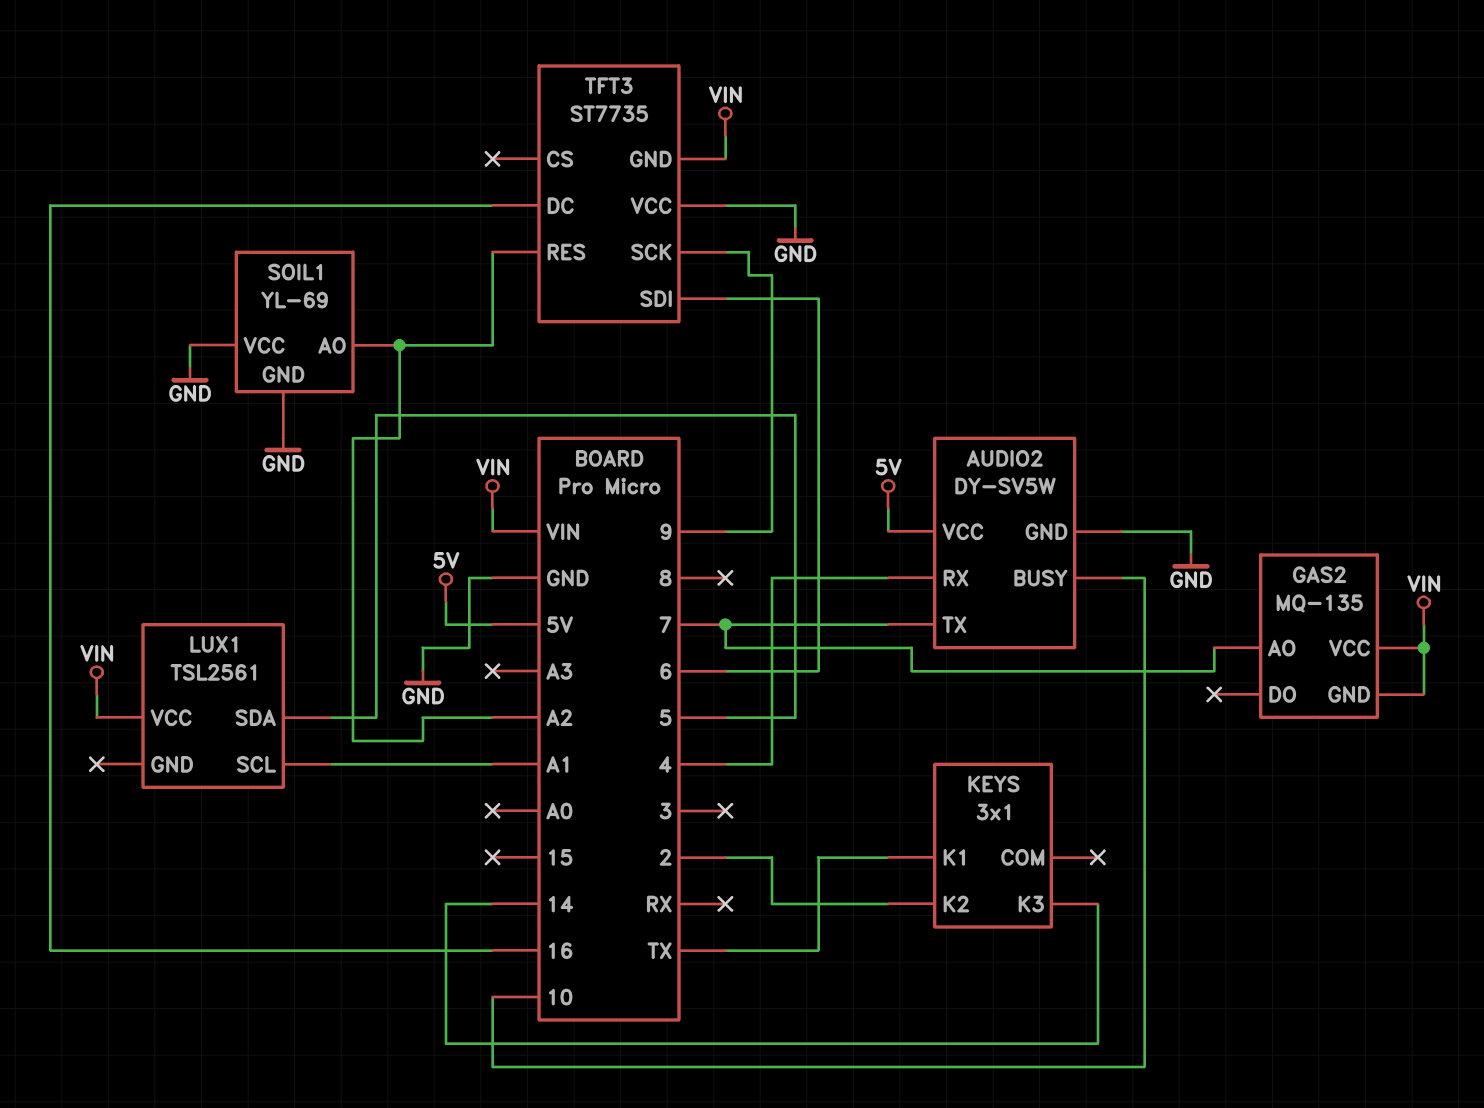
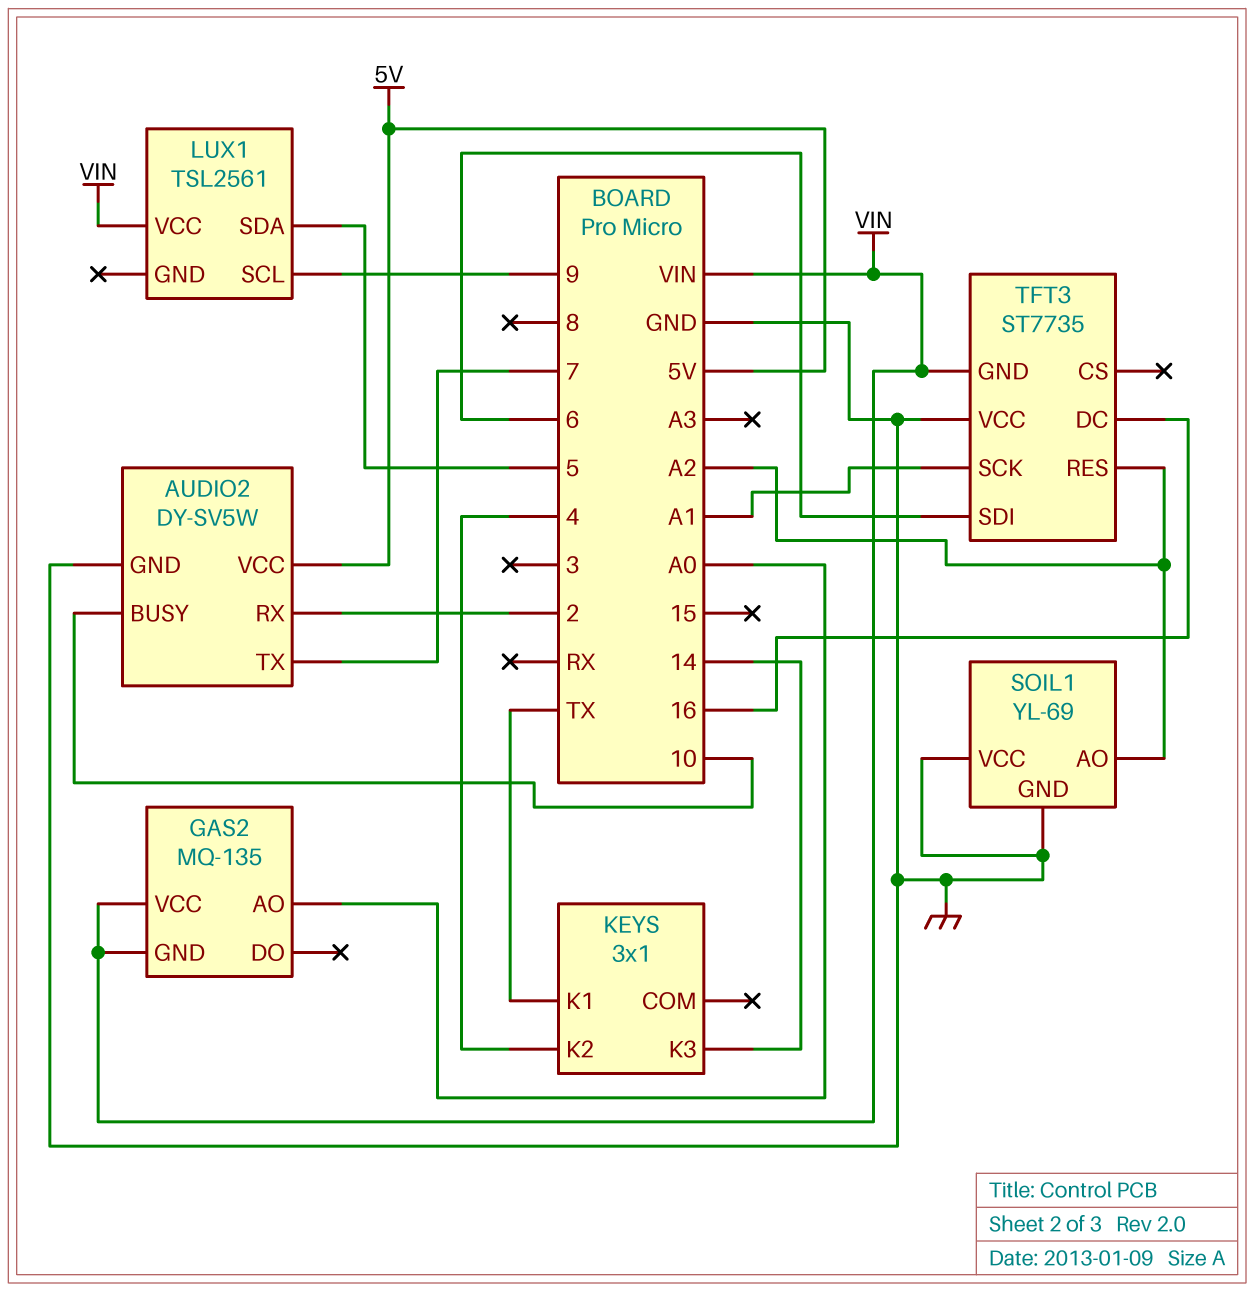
AUDIO2 pin RX: 4 -> 2
GAS2 pin AO: 7 -> A0
KEYS pin K2: 2 -> 4
LUX1 pin SCL: A1 -> 9
TFT3 pin SCK: 9 -> A1

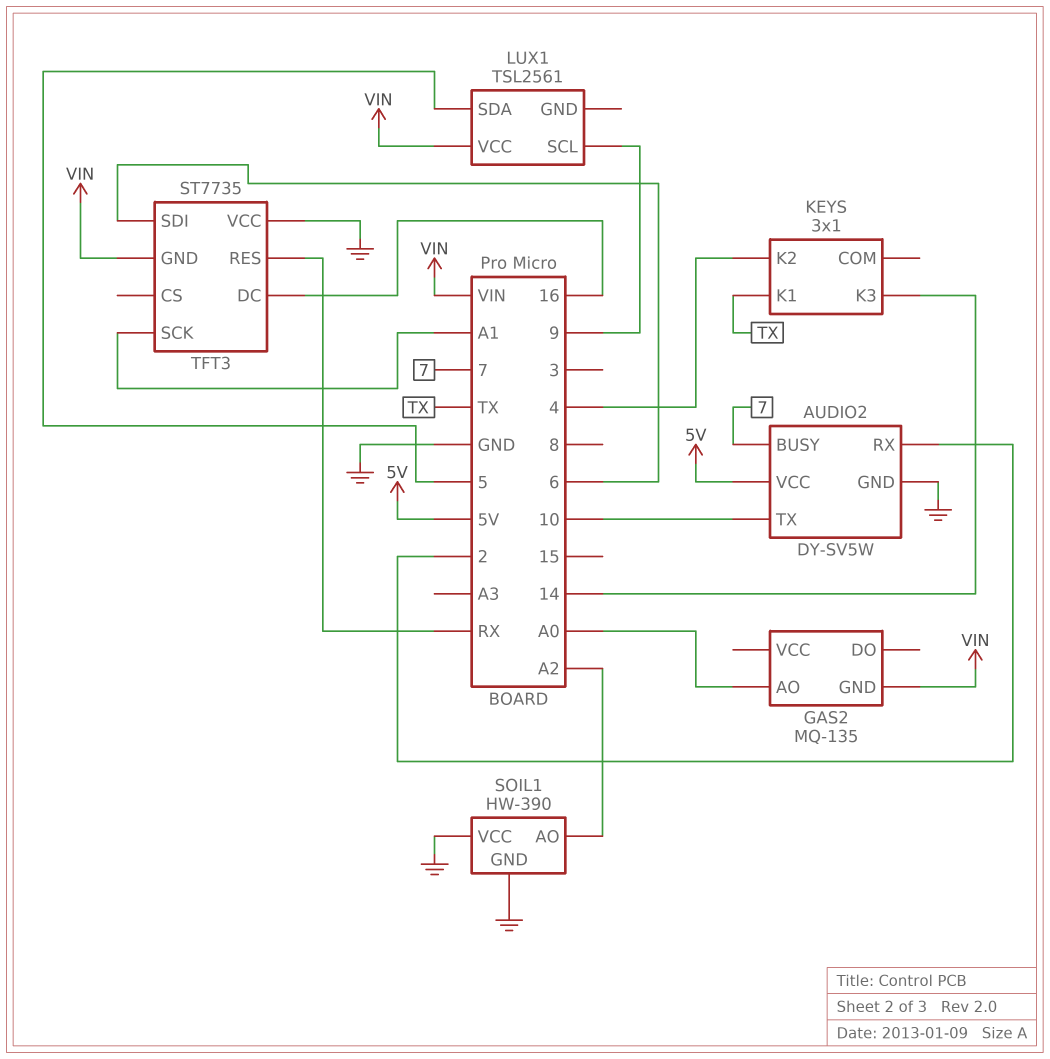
AUDIO2 pin BUSY: 10 -> 7
AUDIO2 pin TX: 7 -> 10
GAS2 pin VCC: VIN -> none
SOIL1: YL-69 -> HW-390
TFT3 pin RES: A2 -> RX

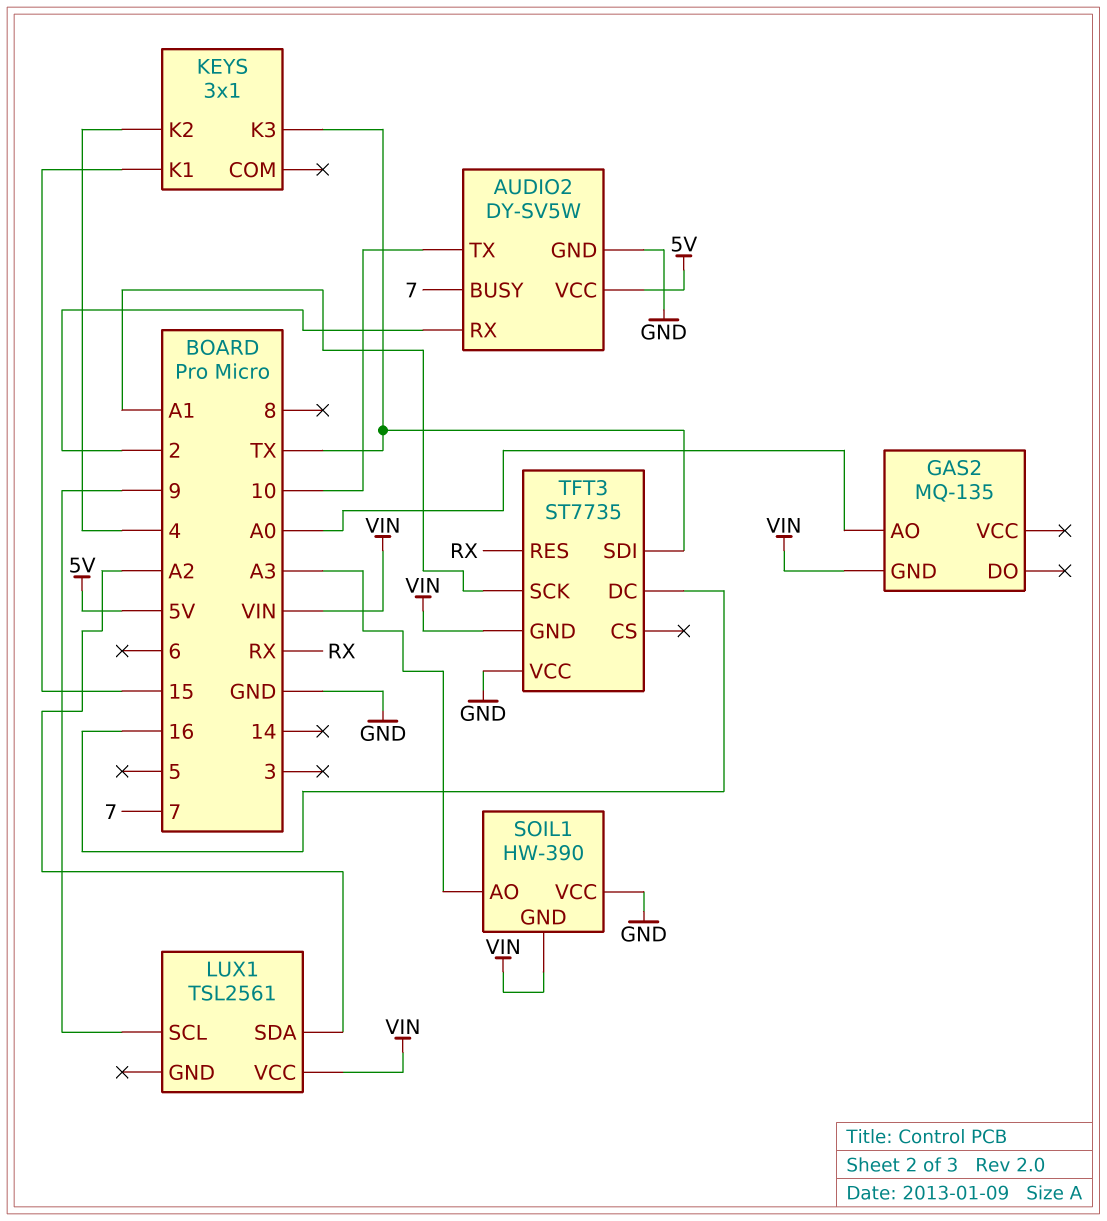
KEYS pin K1: TX -> 15
KEYS pin K3: 14 -> TX
LUX1 pin SDA: 5 -> A2
SOIL1 pin AO: A2 -> A3
SOIL1 pin GND: GND -> VIN
TFT3 pin SDI: 6 -> TX

